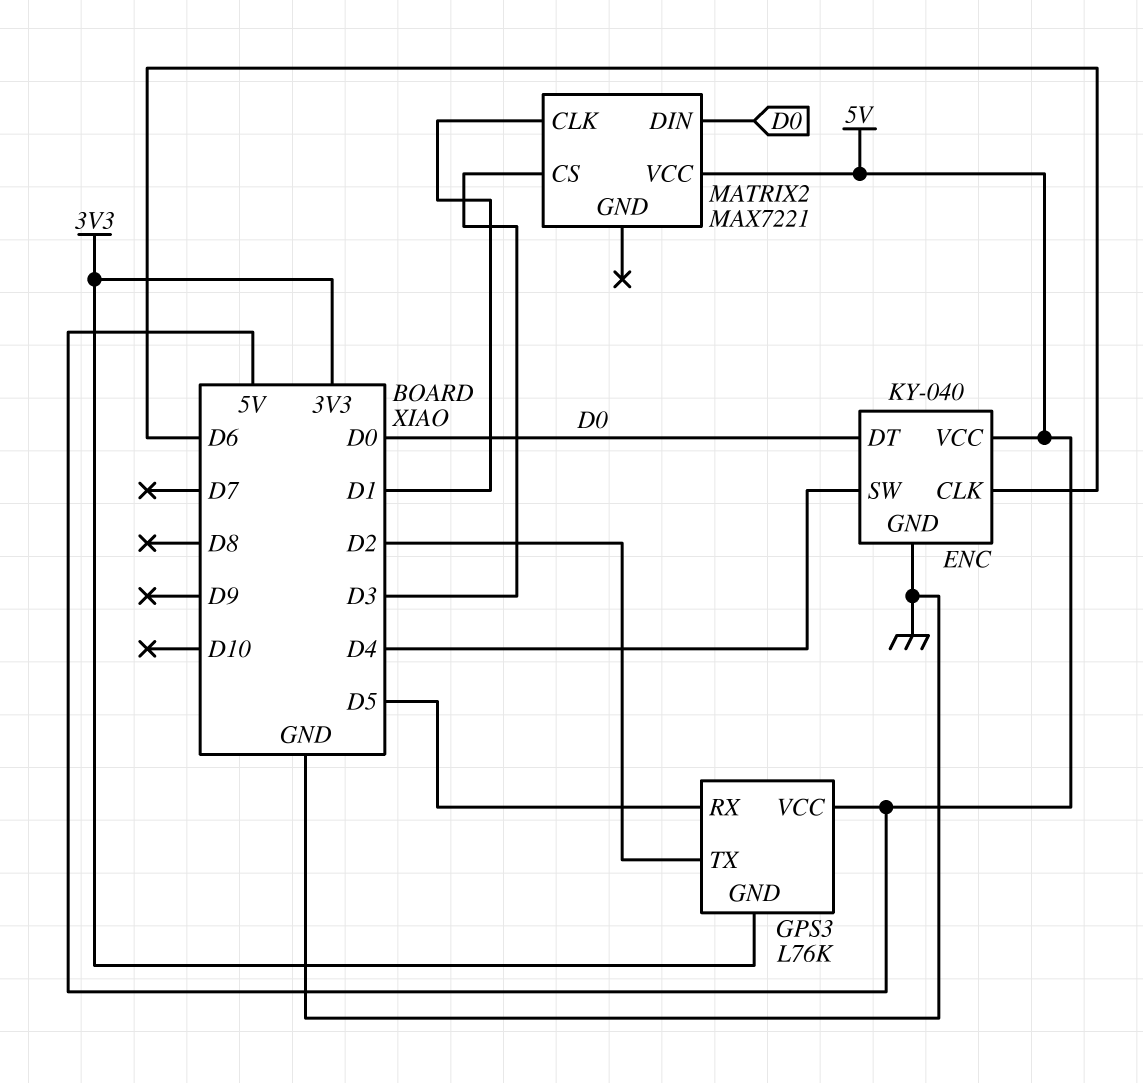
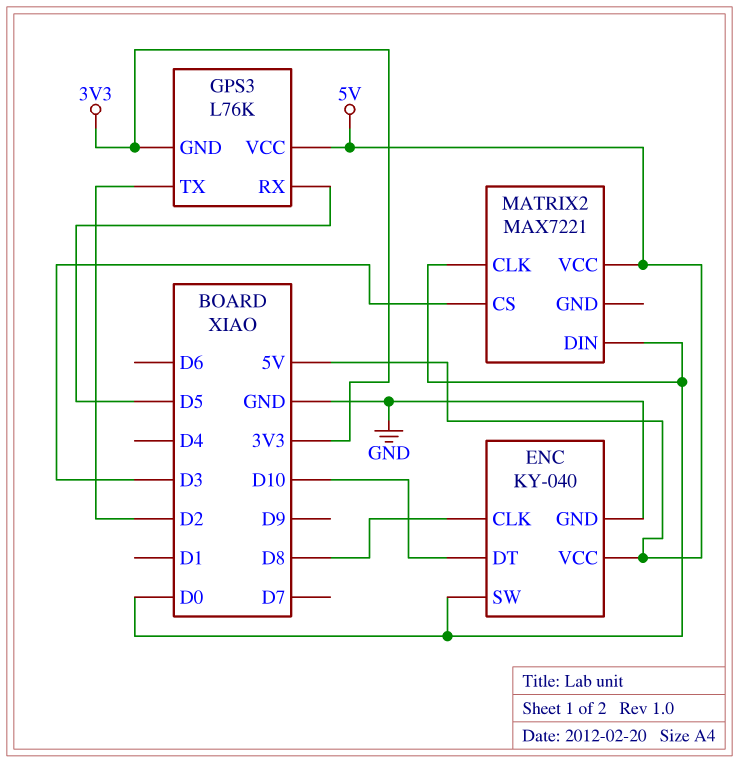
ENC pin CLK: D6 -> D8
ENC pin DT: D0 -> D10
ENC pin SW: D4 -> D0
MATRIX2 pin CLK: D1 -> D0

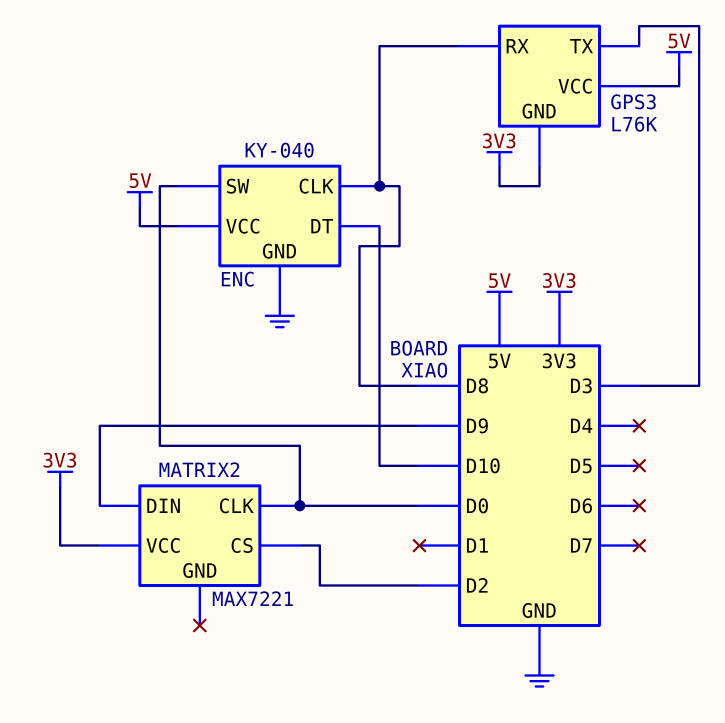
GPS3 pin RX: D5 -> D8
GPS3 pin TX: D2 -> D3
MATRIX2 pin CS: D3 -> D2
MATRIX2 pin DIN: D0 -> D9
MATRIX2 pin VCC: 5V -> 3V3

